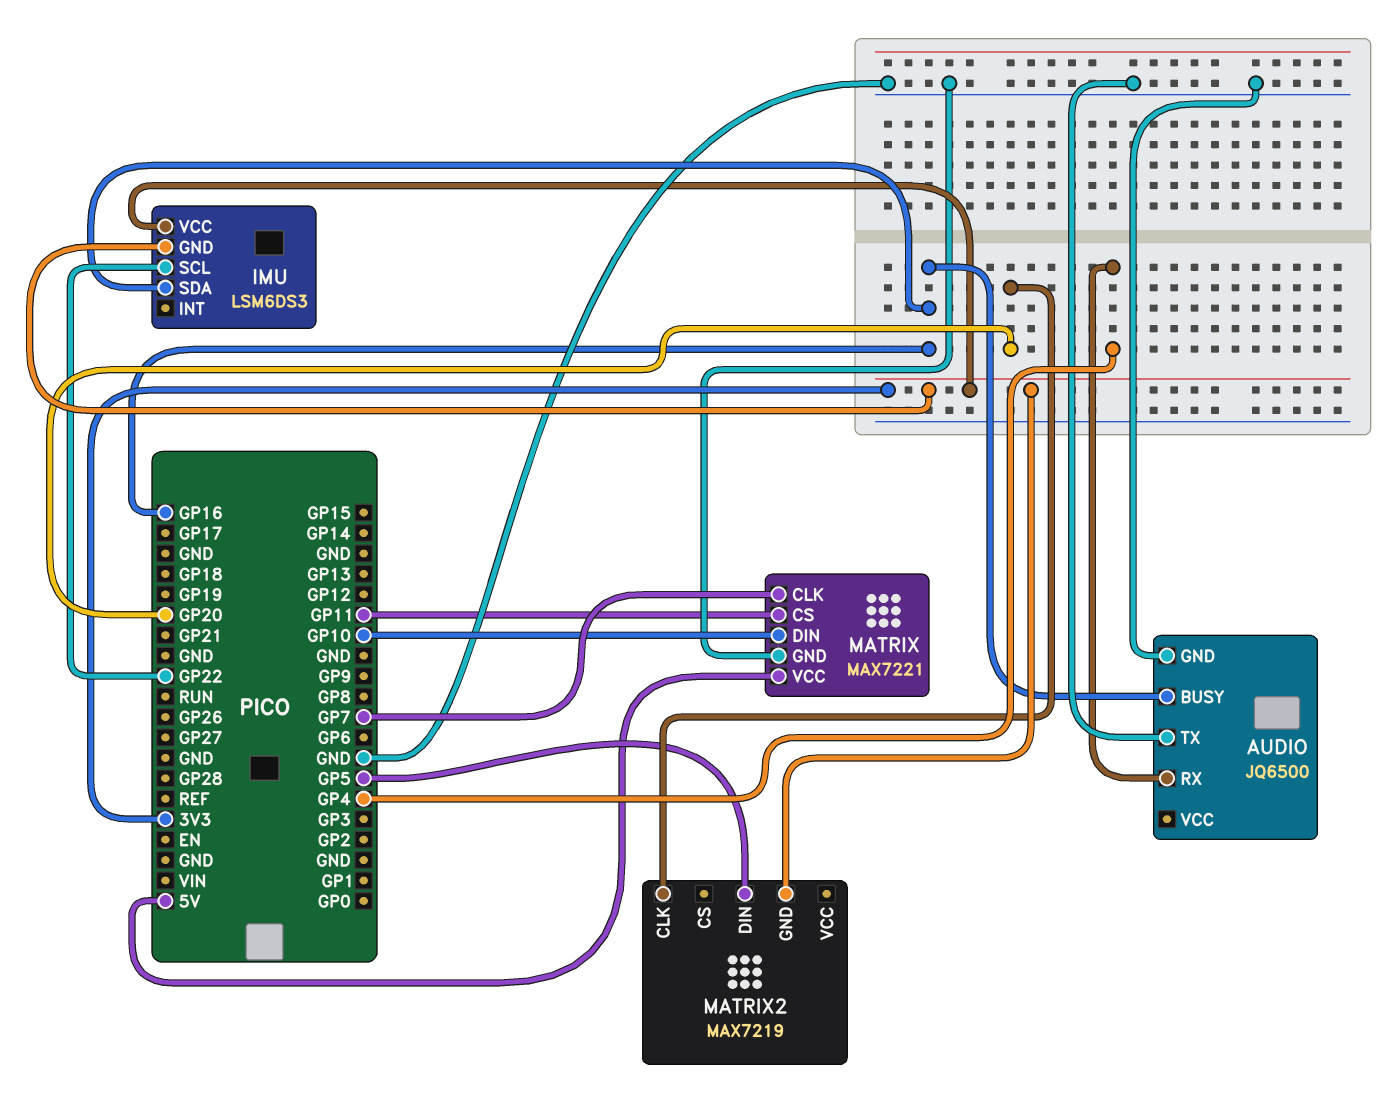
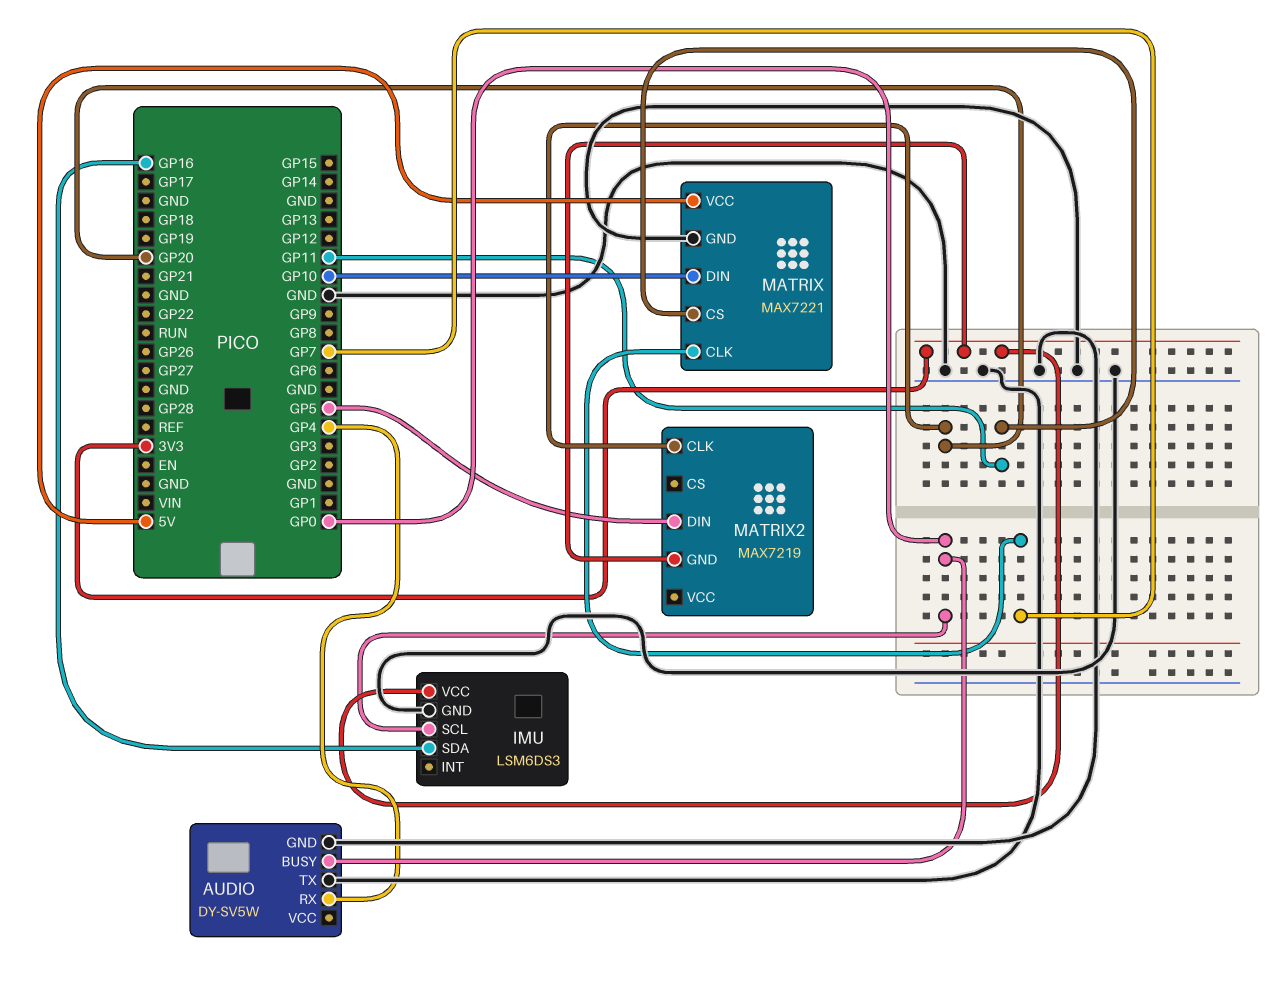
AUDIO: JQ6500 -> DY-SV5W
AUDIO pin BUSY: GP16 -> GP0
IMU pin GND: 3V3 -> GND
IMU pin SCL: GP22 -> GP0

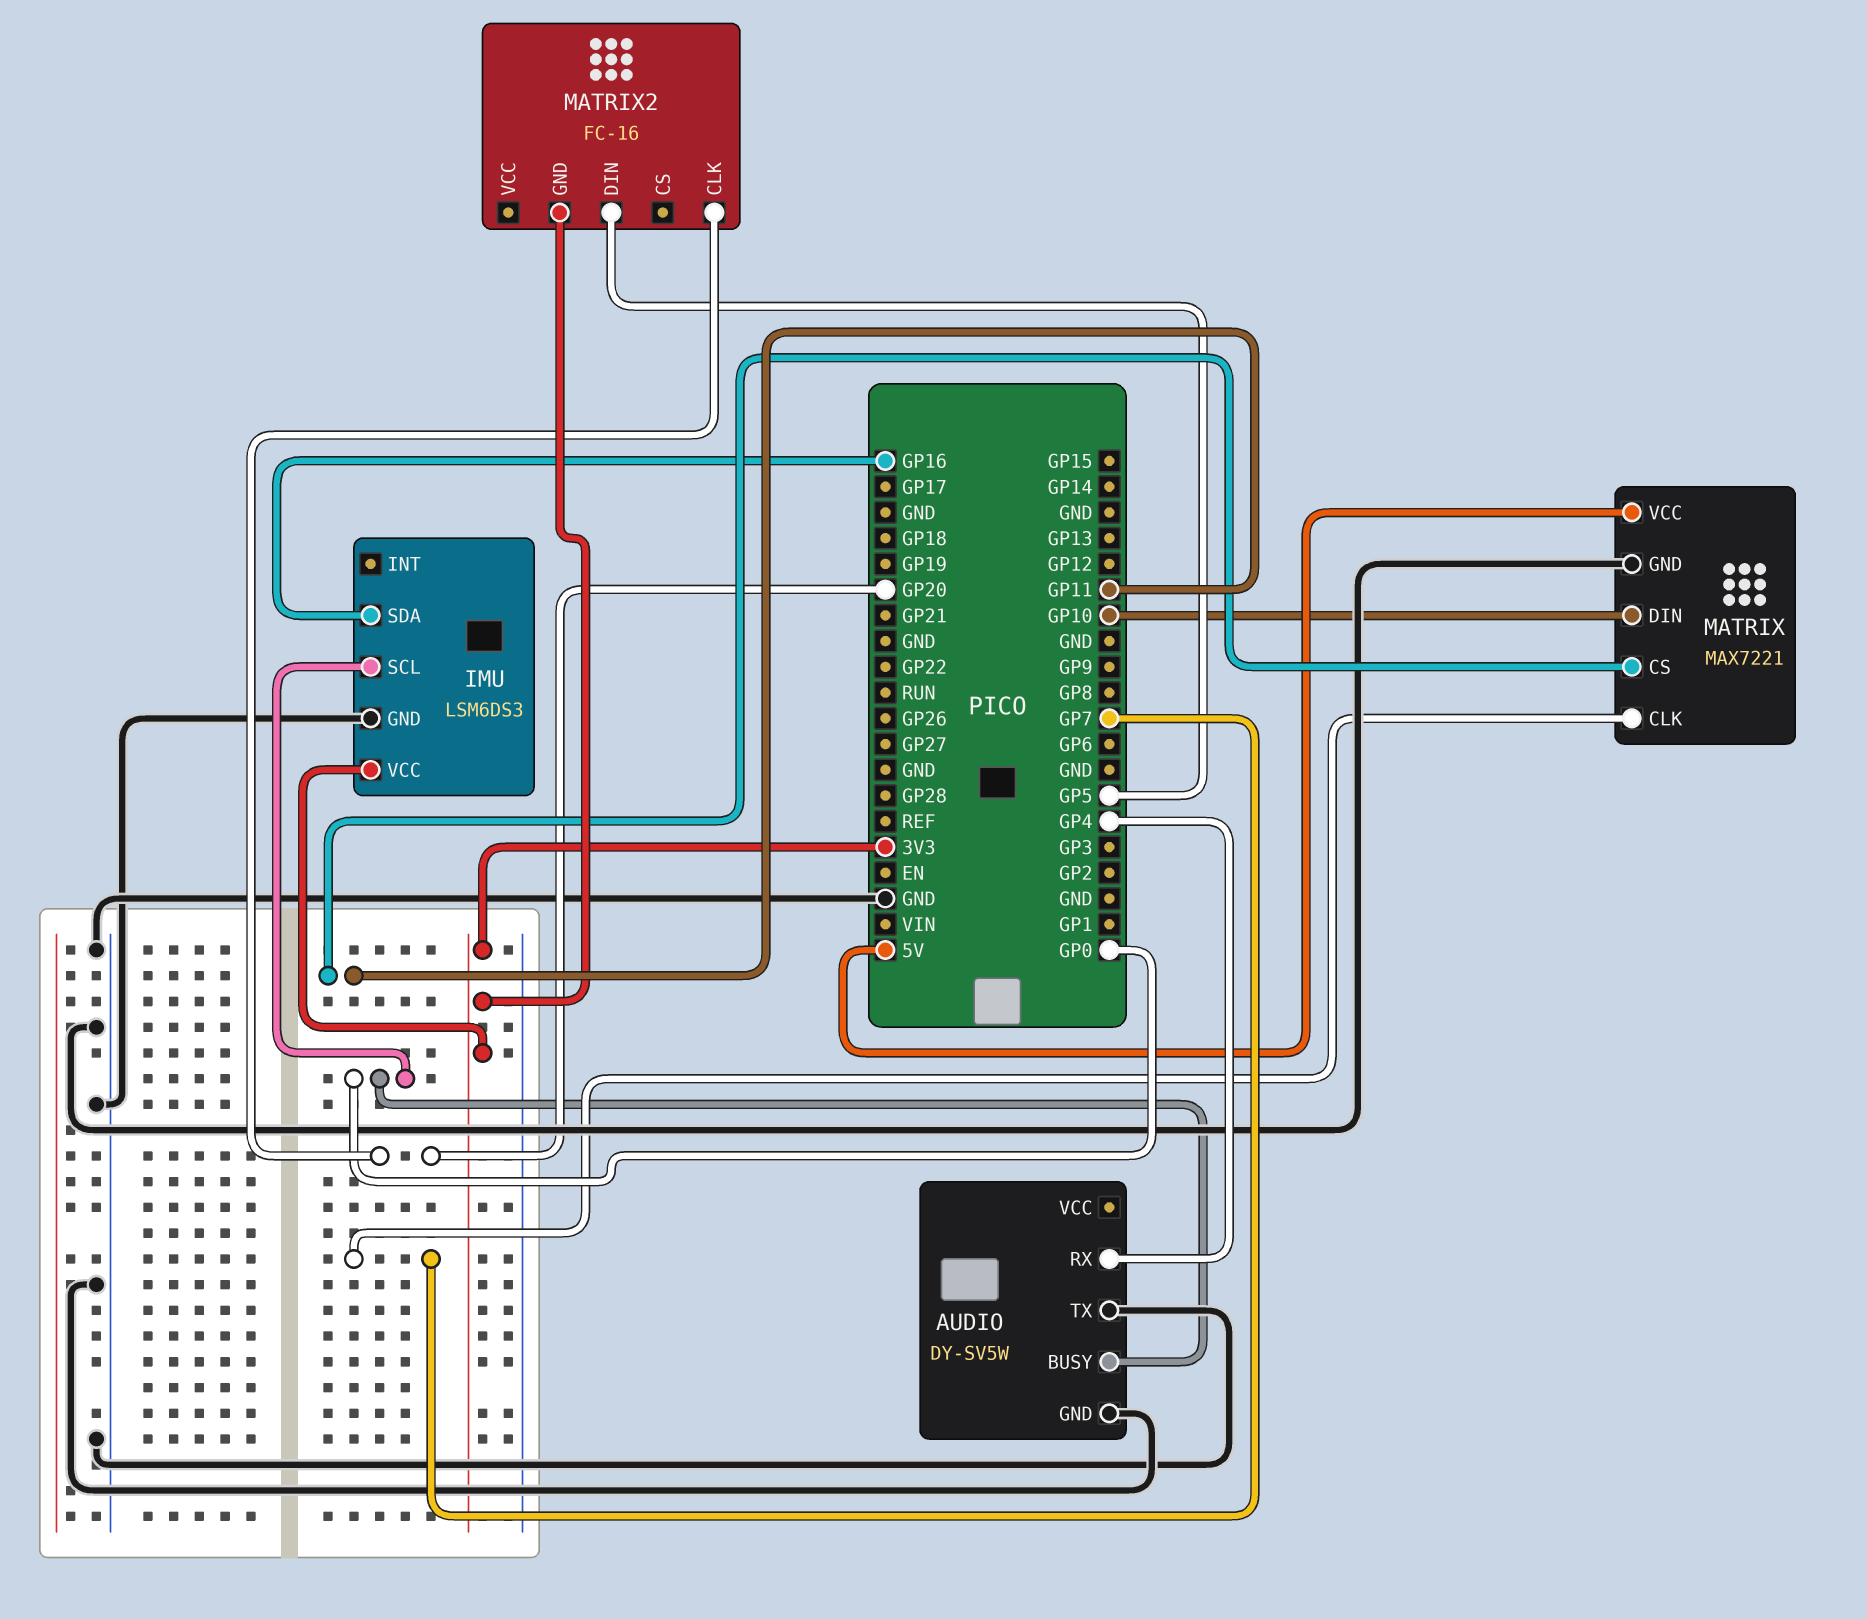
MATRIX2: MAX7219 -> FC-16

